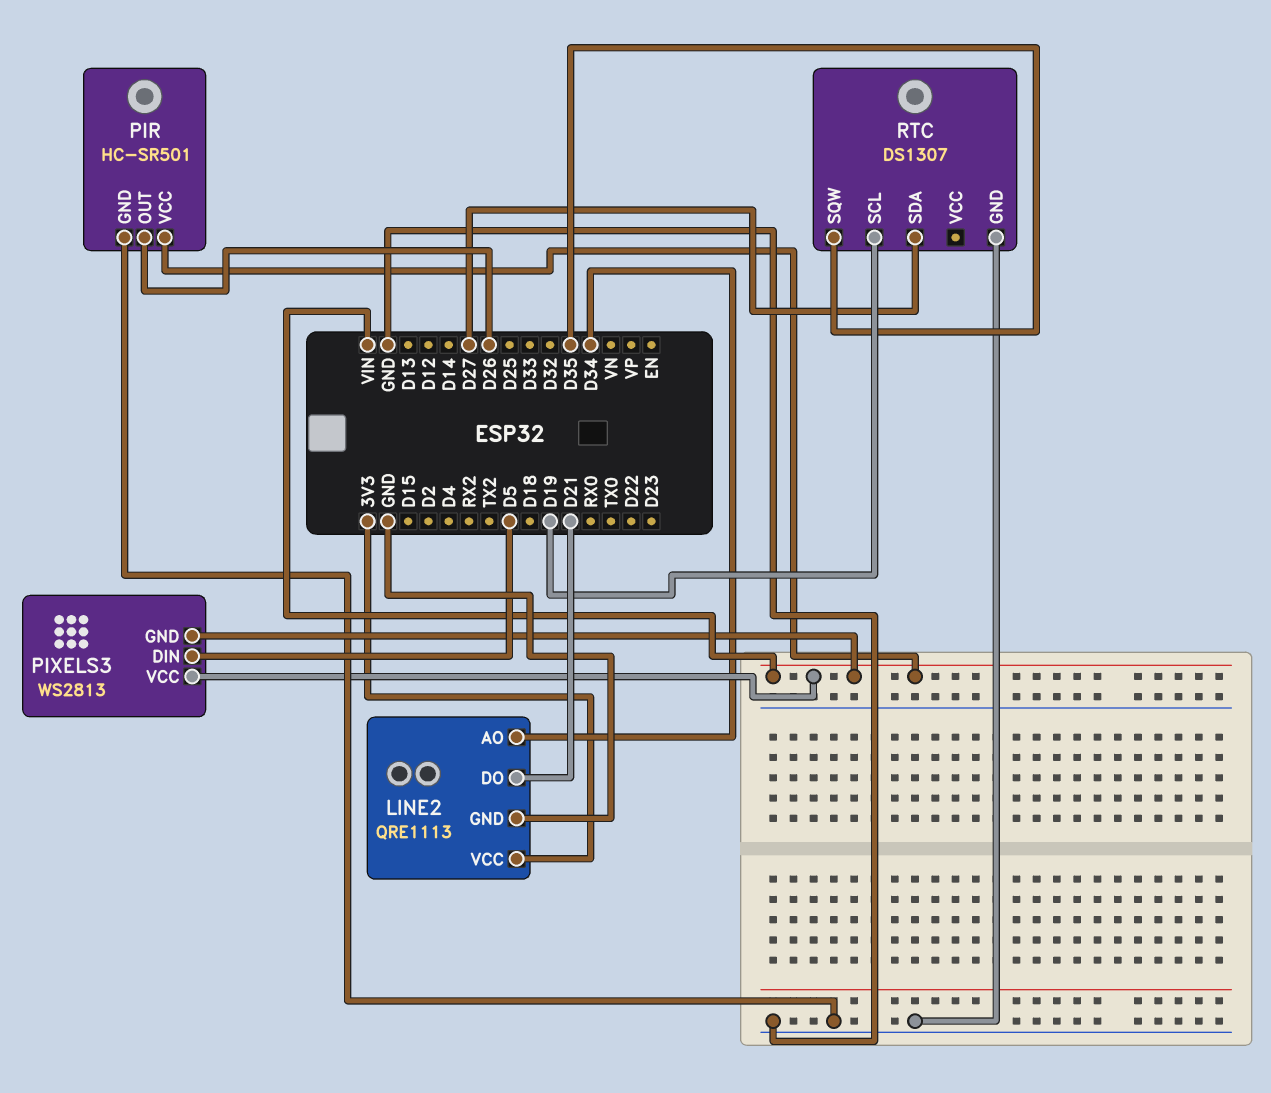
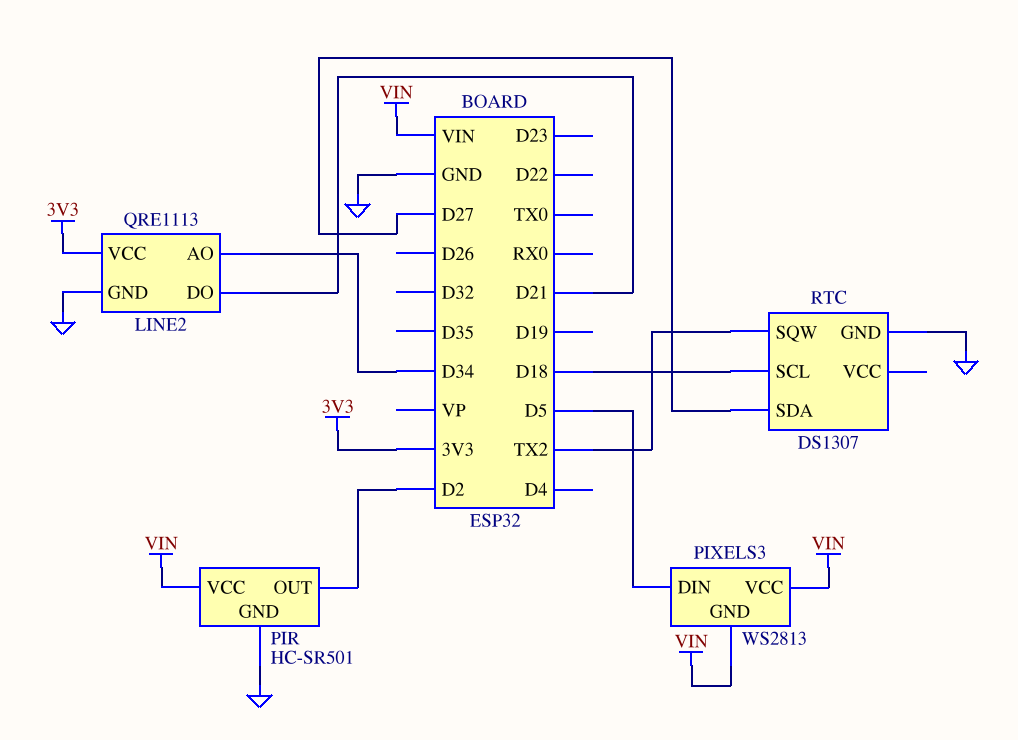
PIR pin OUT: D26 -> D2
RTC pin SCL: D19 -> D18
RTC pin SQW: D35 -> TX2

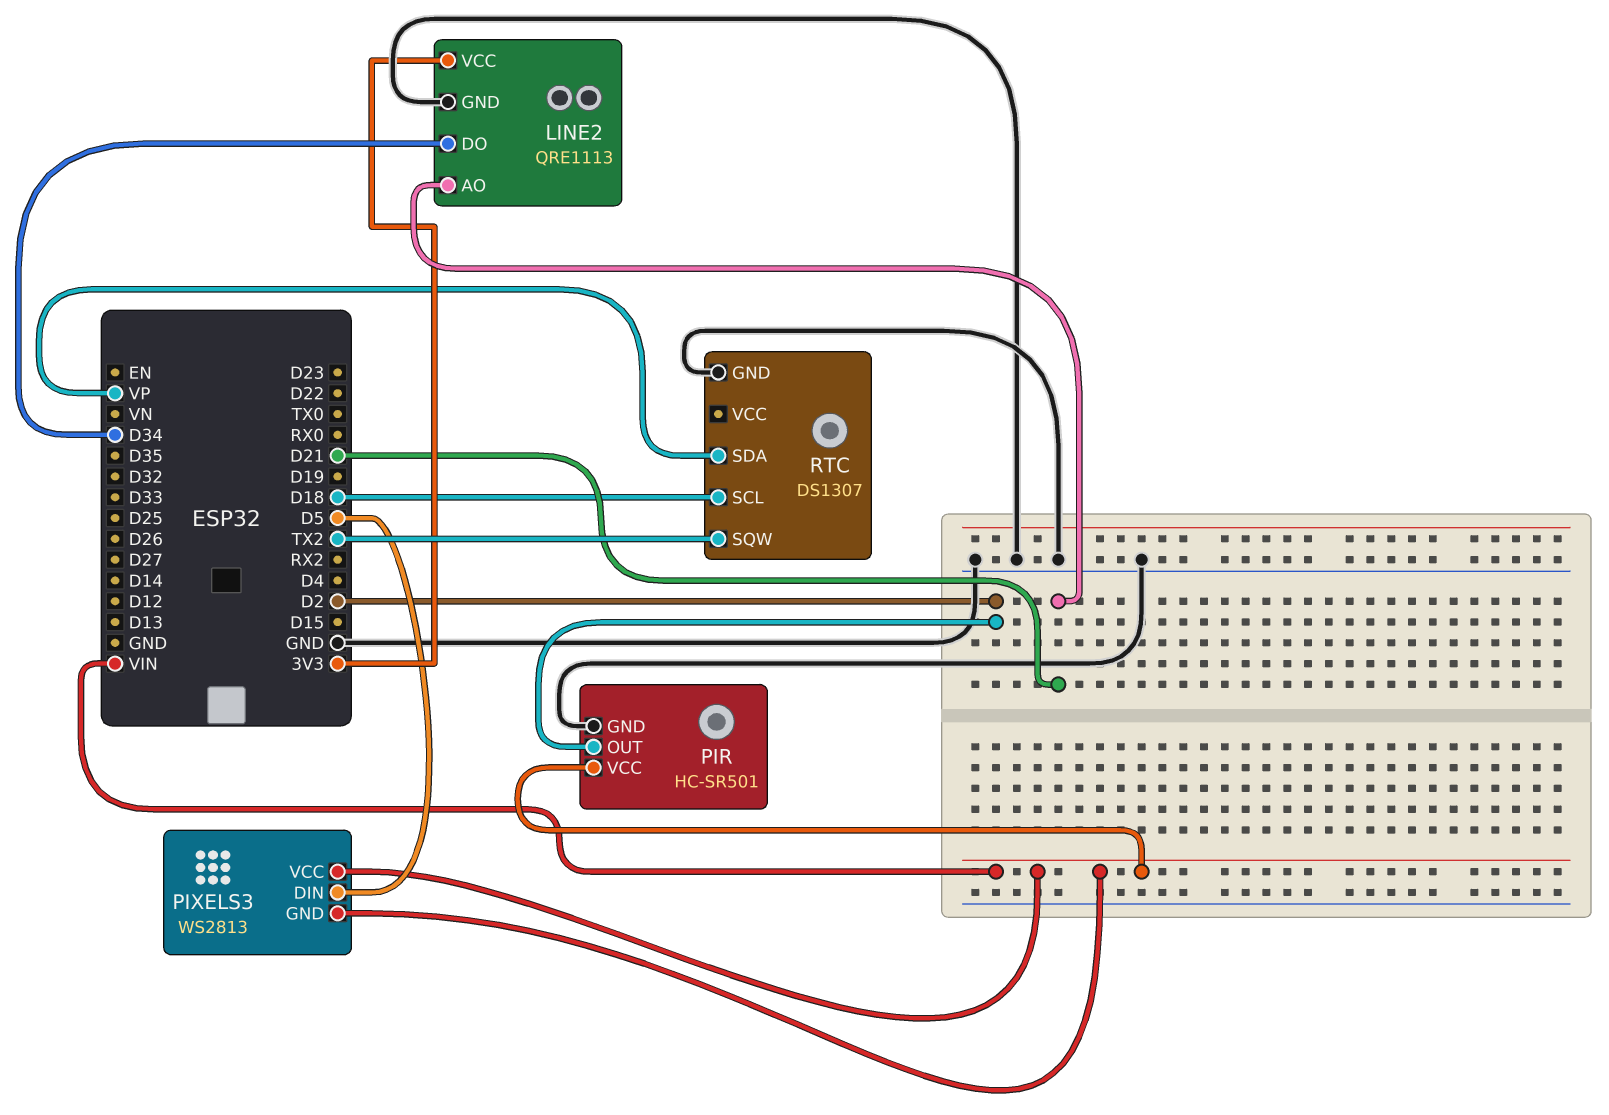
LINE2 pin AO: D34 -> D21
LINE2 pin DO: D21 -> D34
RTC pin SDA: D27 -> VP

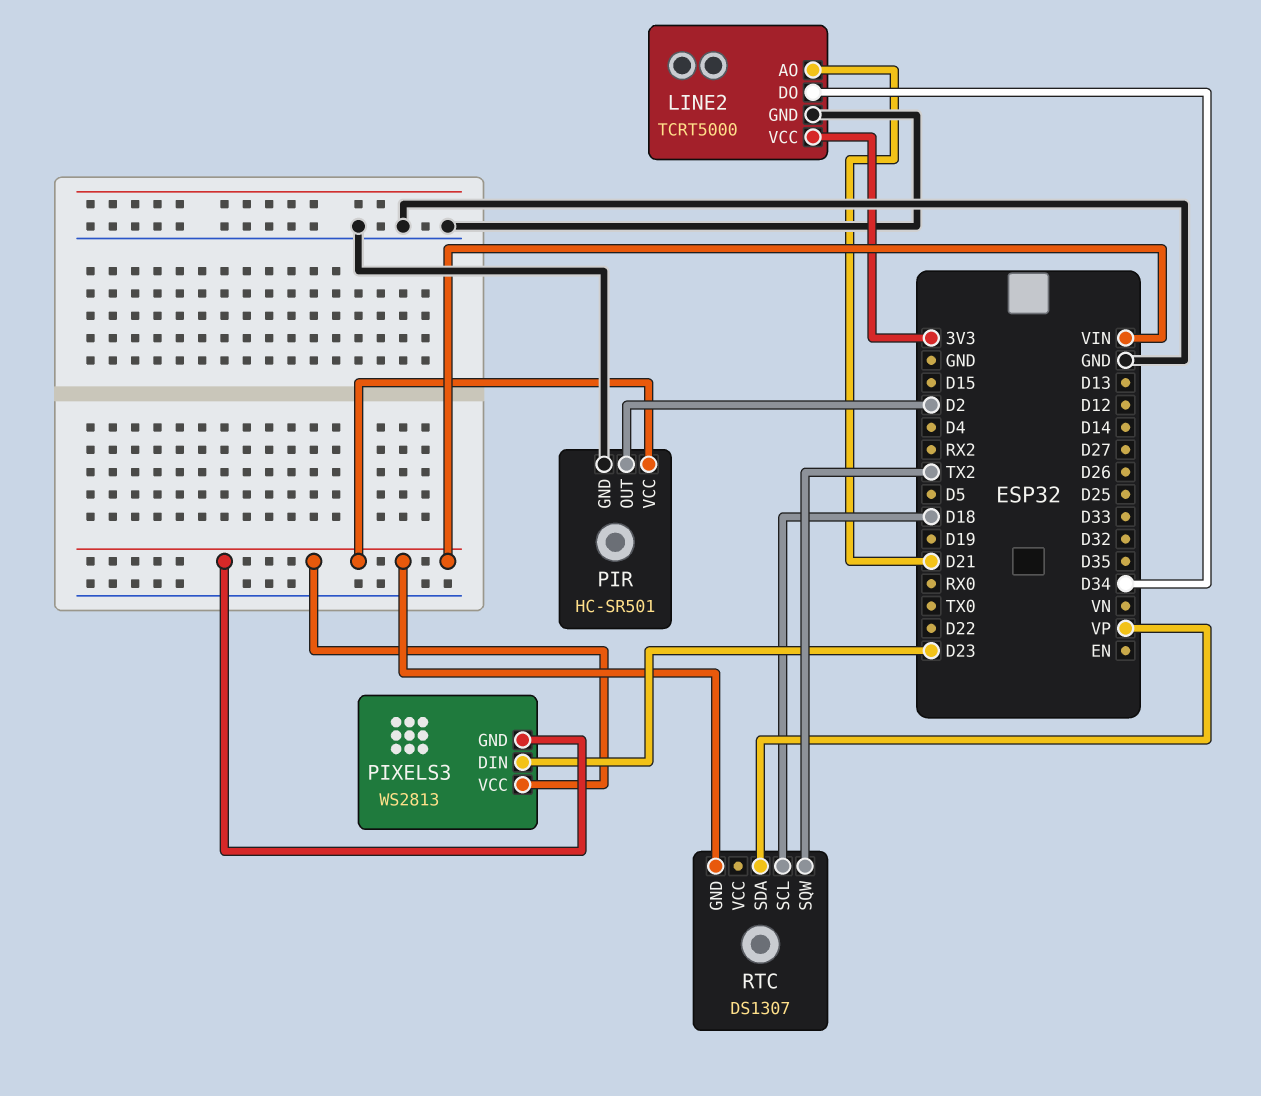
LINE2: QRE1113 -> TCRT5000
PIXELS3 pin DIN: D5 -> D23
RTC pin GND: GND -> VIN

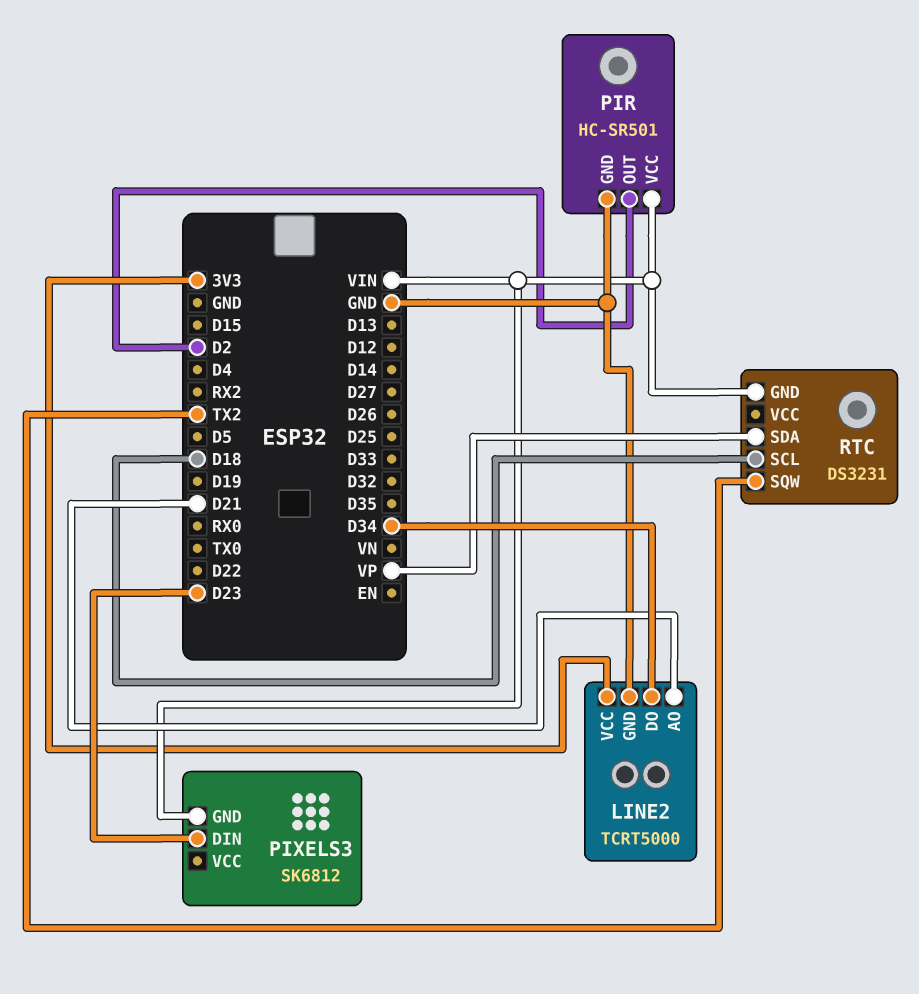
PIXELS3: WS2813 -> SK6812
PIXELS3 pin VCC: VIN -> none
RTC: DS1307 -> DS3231

